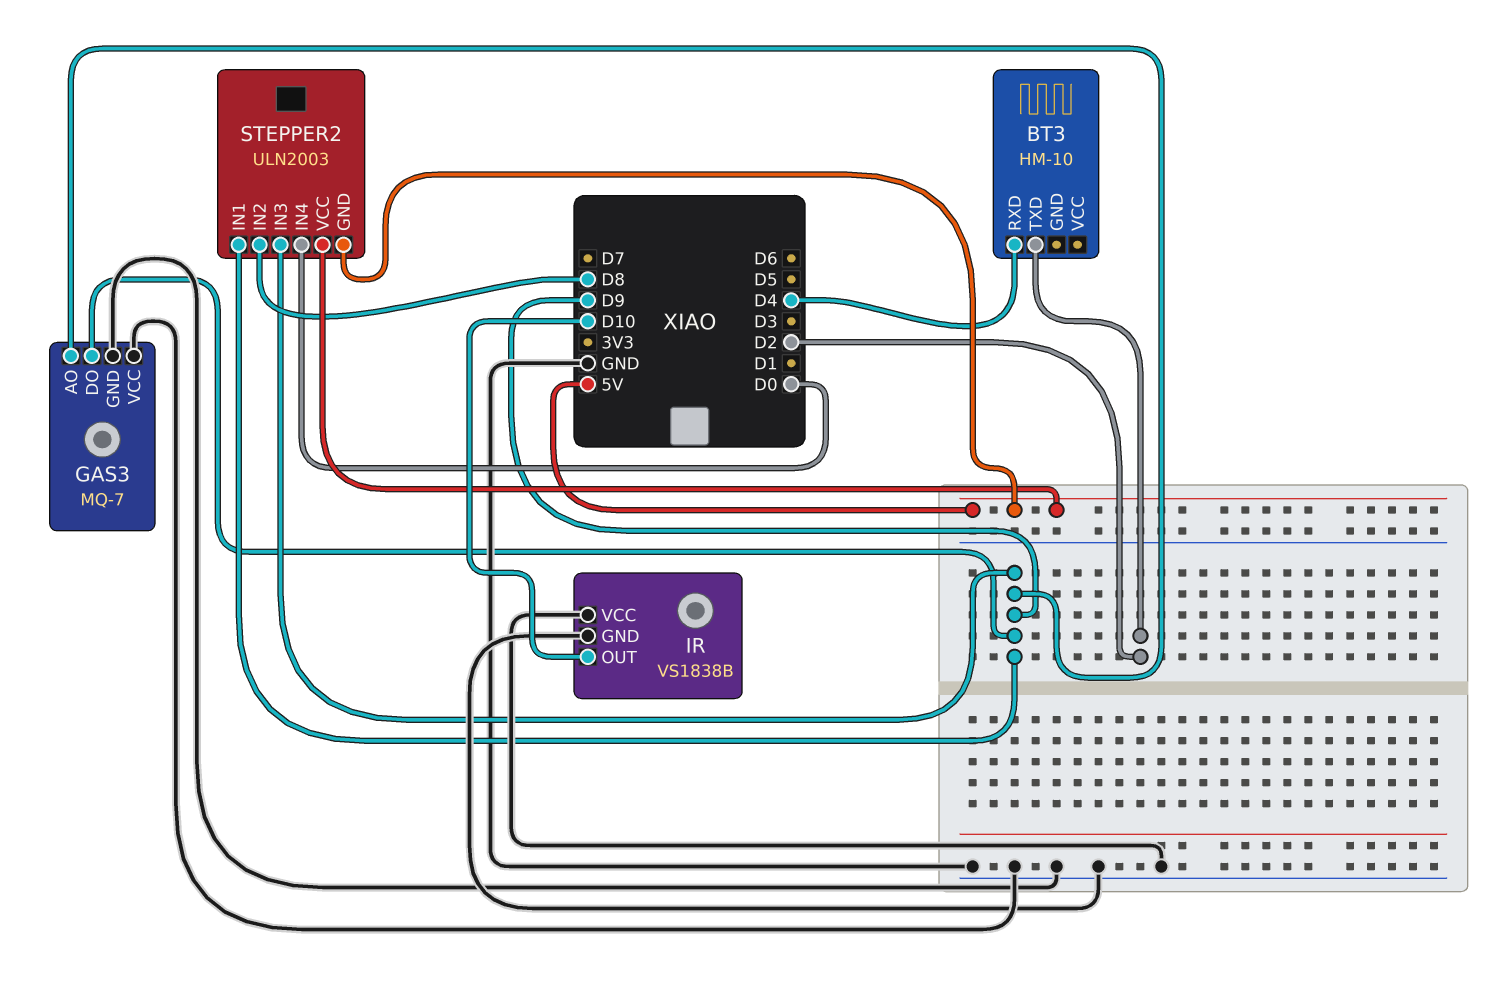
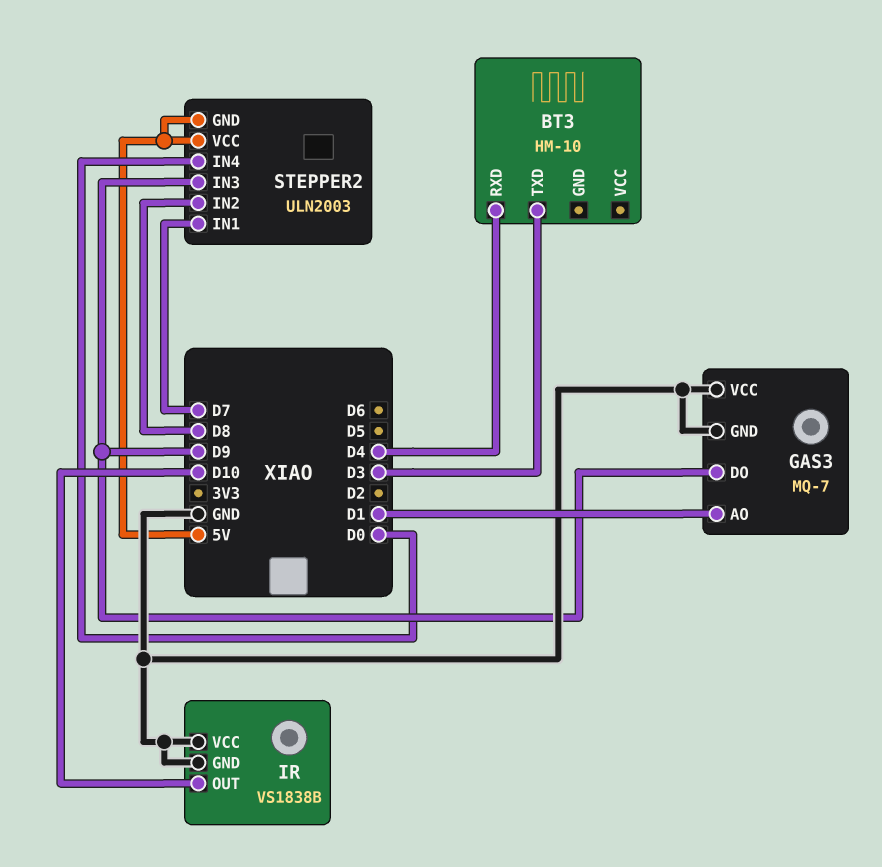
BT3 pin TXD: D2 -> D3
GAS3 pin AO: D9 -> D1
STEPPER2 pin IN1: D9 -> D7

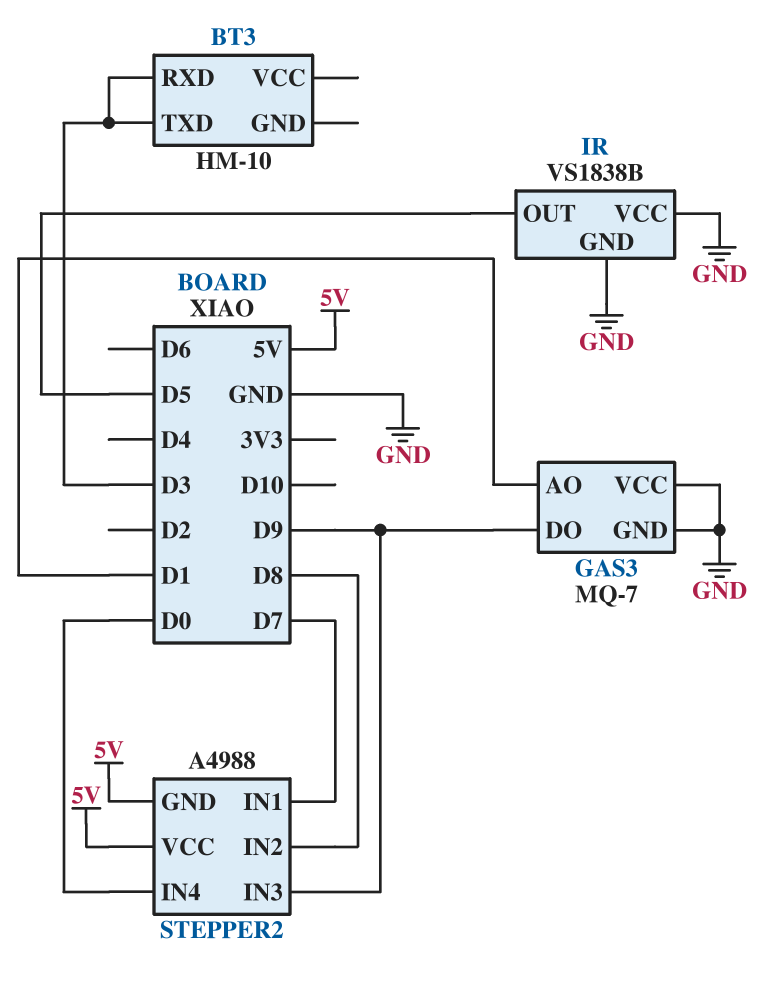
BT3 pin RXD: D4 -> D3
IR pin OUT: D10 -> D5
STEPPER2: ULN2003 -> A4988

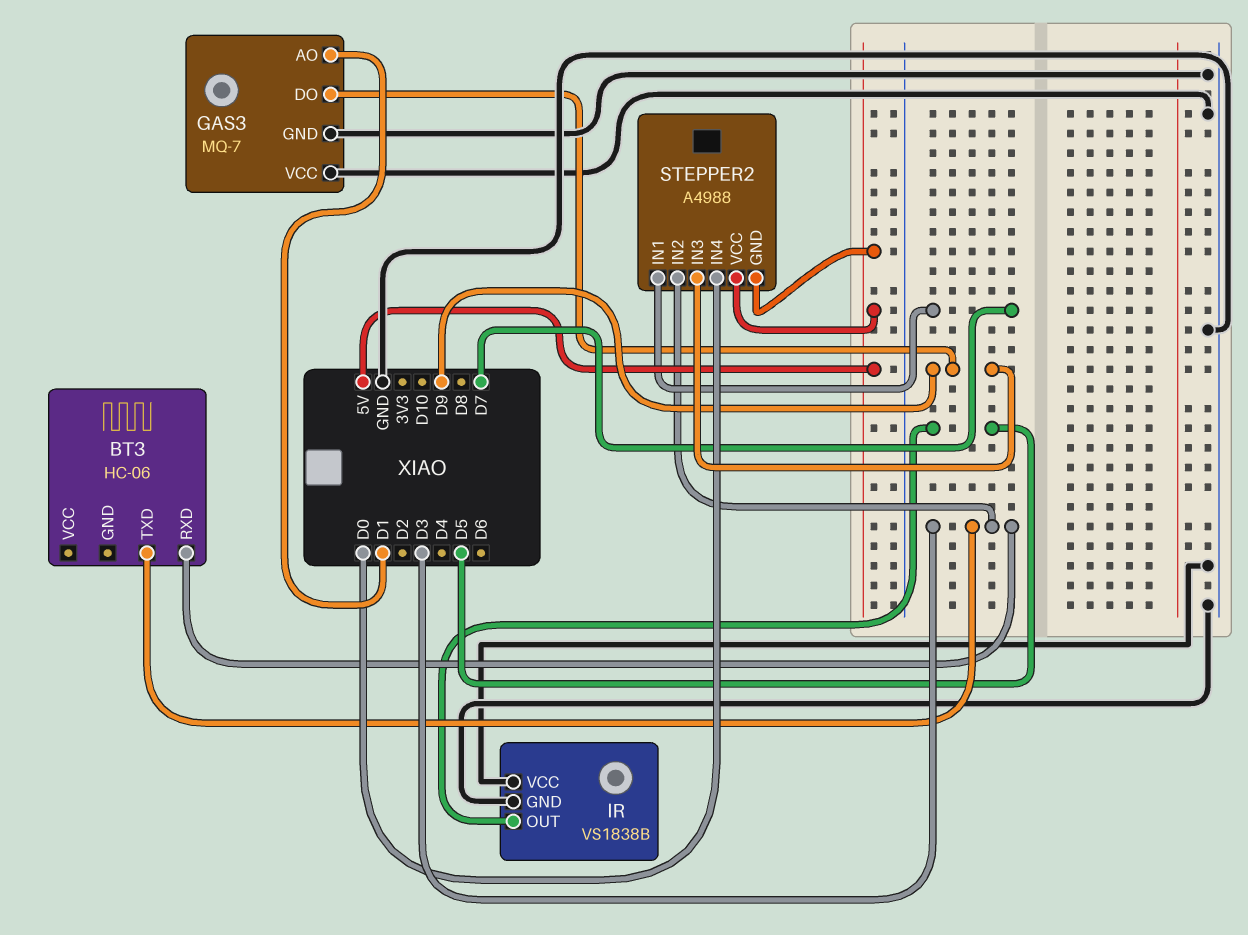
BT3: HM-10 -> HC-06
STEPPER2 pin IN2: D8 -> D3

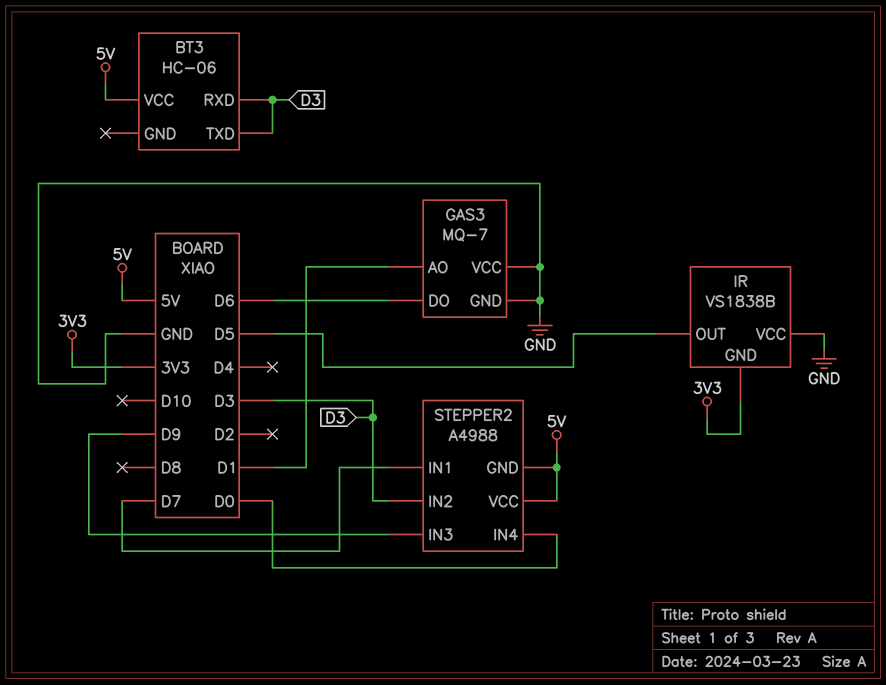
BT3 pin VCC: none -> 5V
GAS3 pin DO: D9 -> D6
IR pin GND: GND -> 3V3

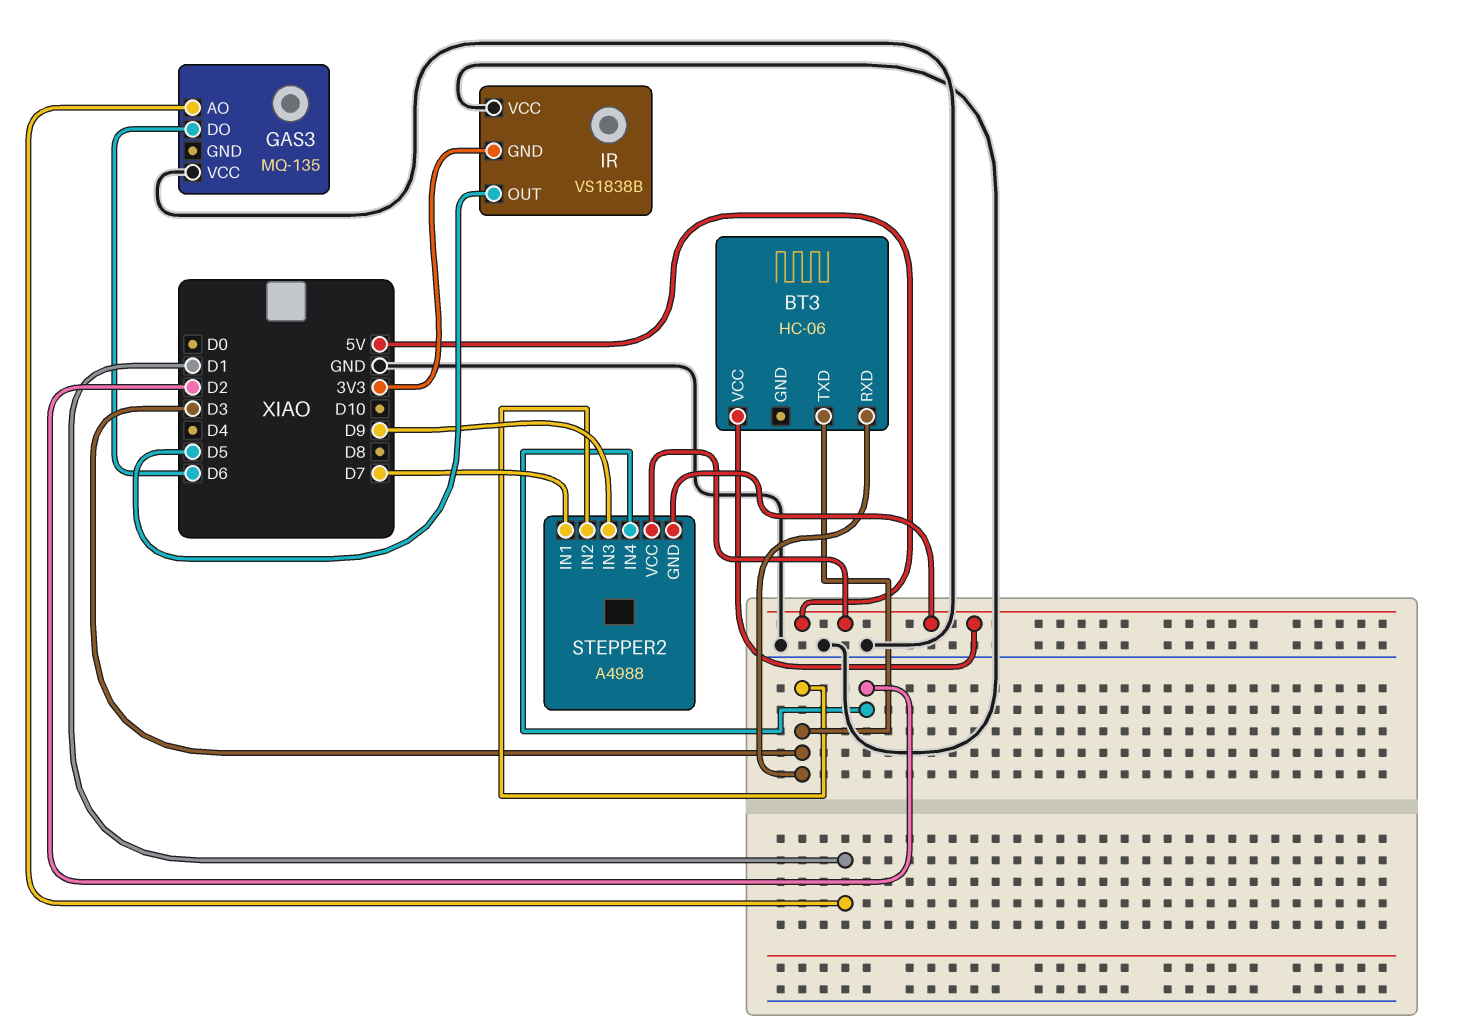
GAS3: MQ-7 -> MQ-135
GAS3 pin GND: GND -> none
STEPPER2 pin IN4: D0 -> D2

